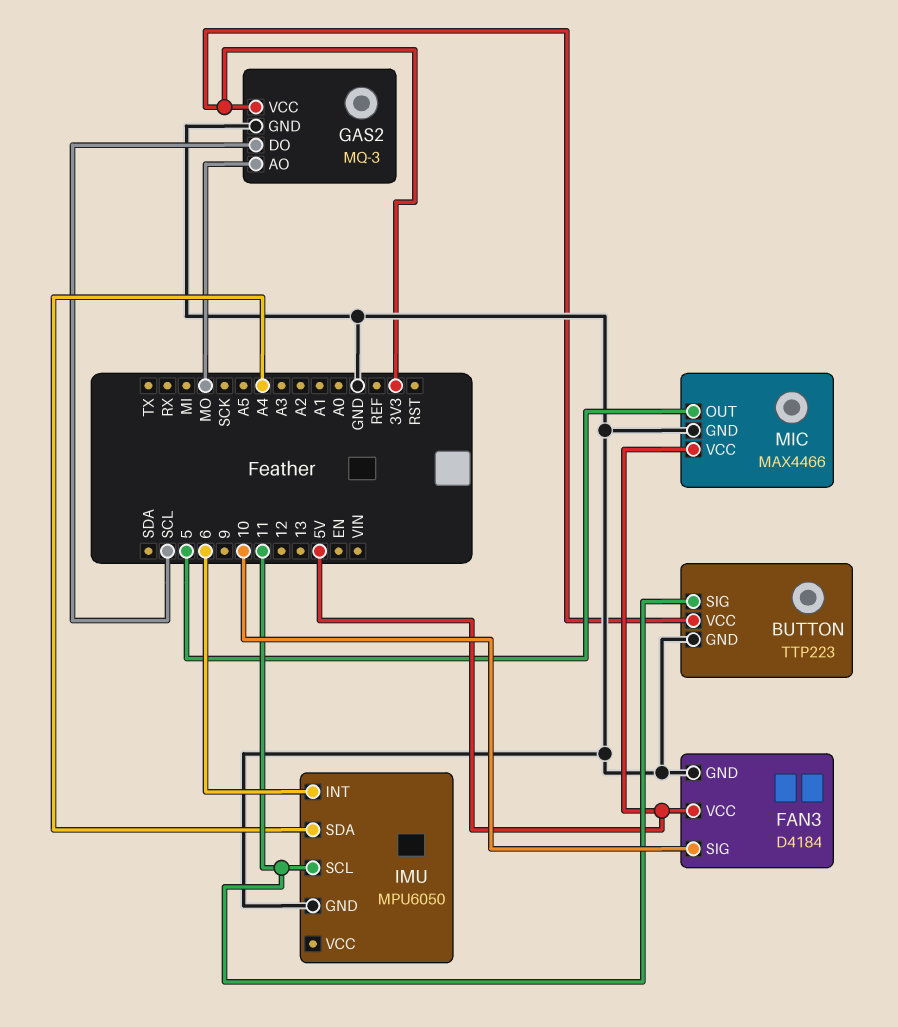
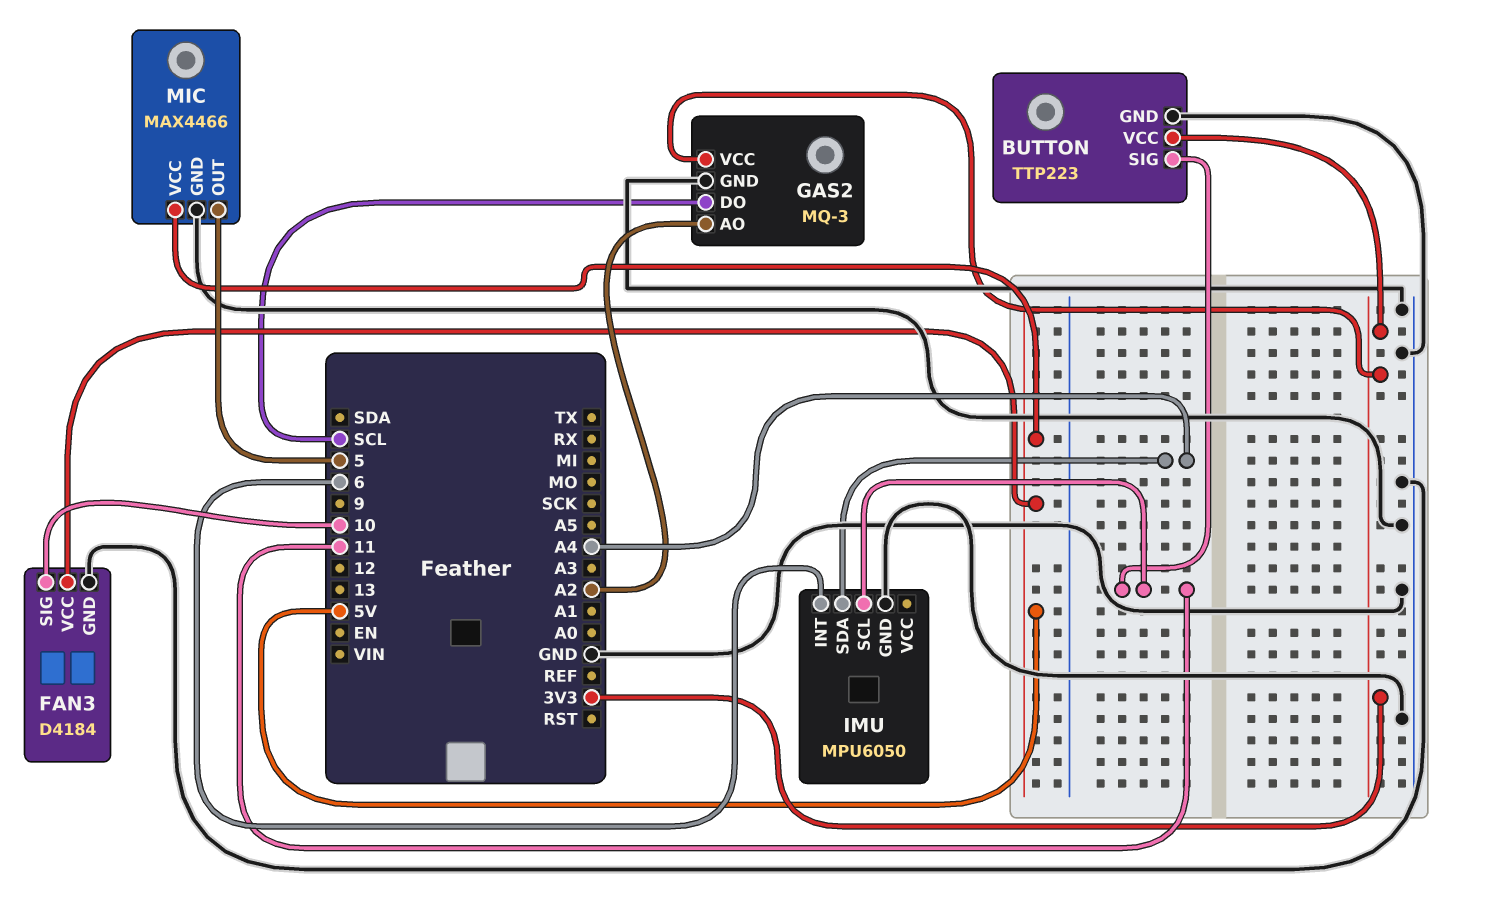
GAS2 pin AO: MO -> A2

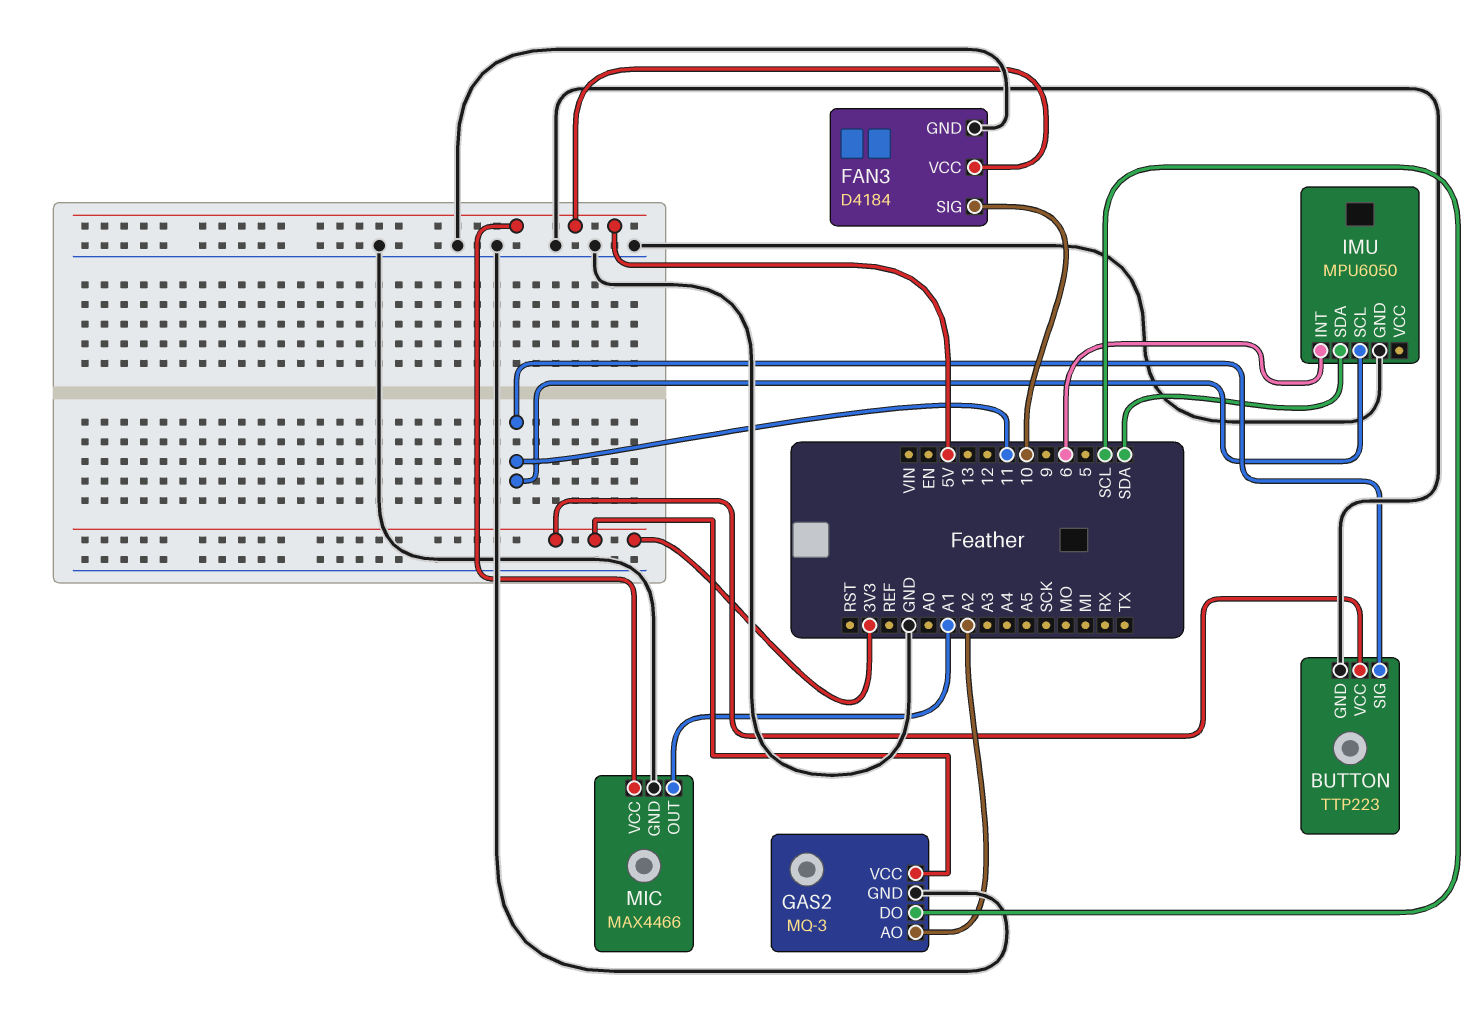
IMU pin SDA: A4 -> SDA
MIC pin OUT: 5 -> A1

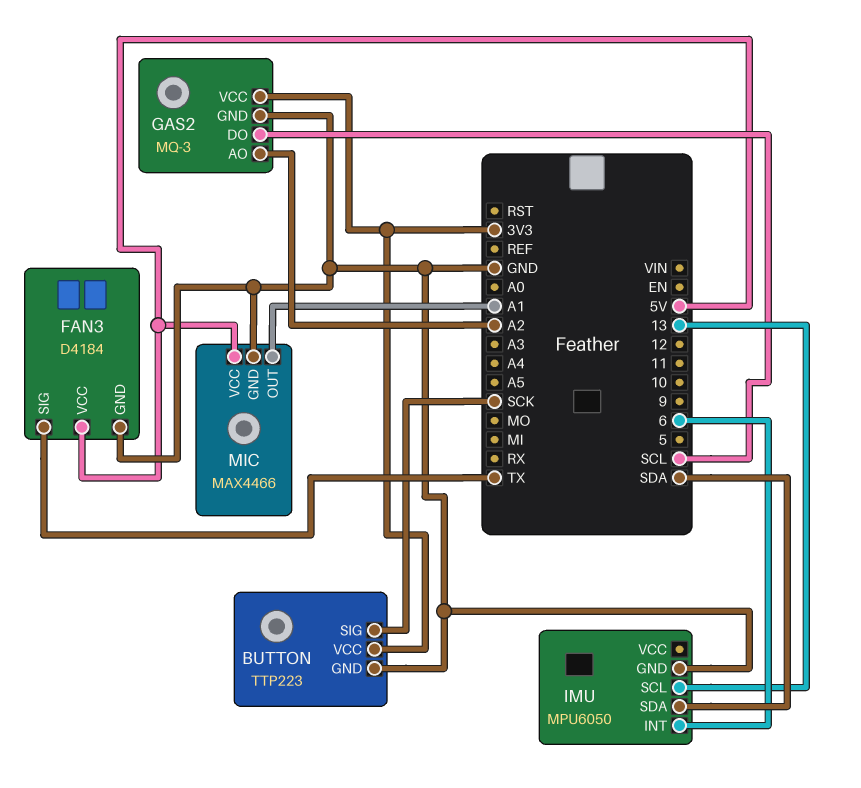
BUTTON pin SIG: 11 -> SCK
FAN3 pin SIG: 10 -> TX
IMU pin SCL: 11 -> 13

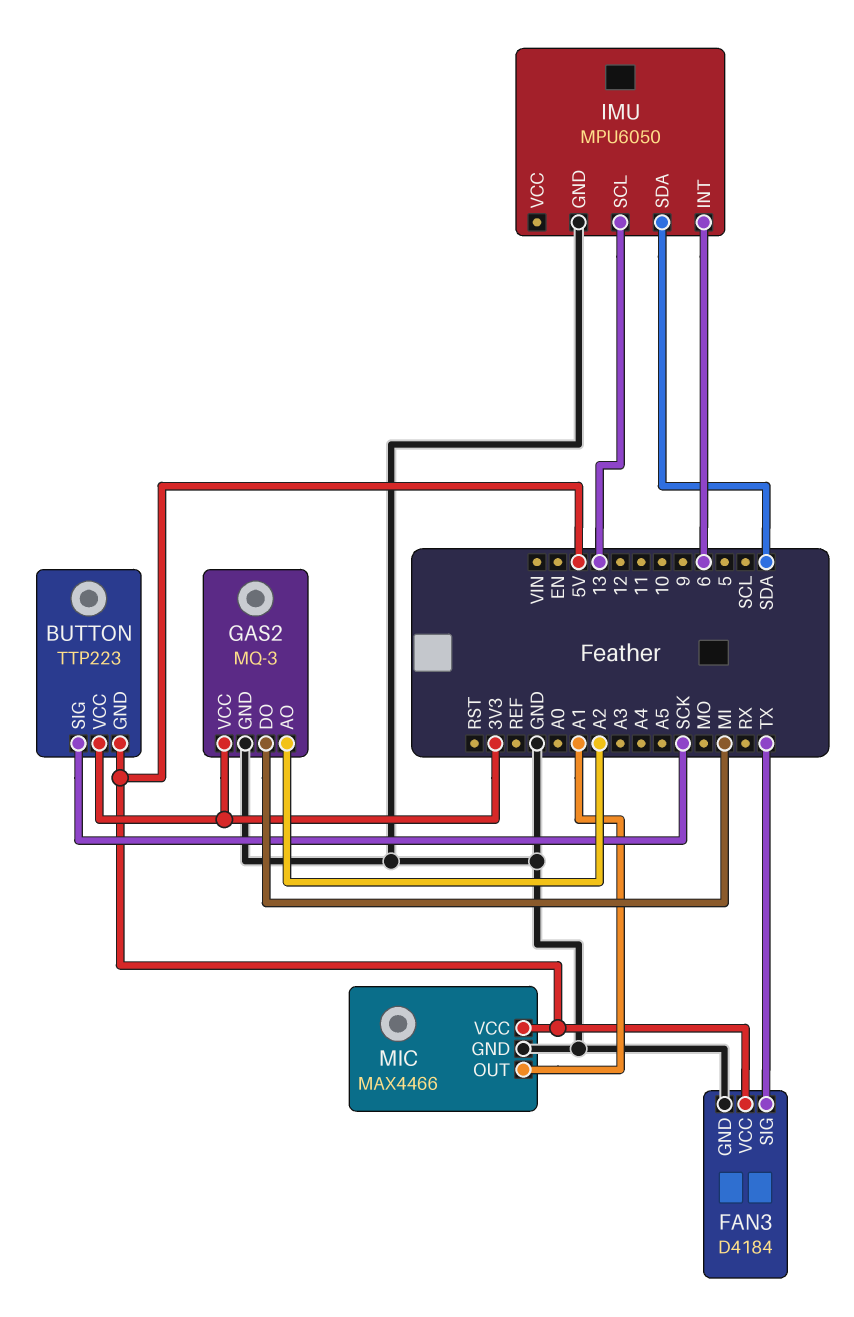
BUTTON pin GND: GND -> 5V
GAS2 pin DO: SCL -> MI

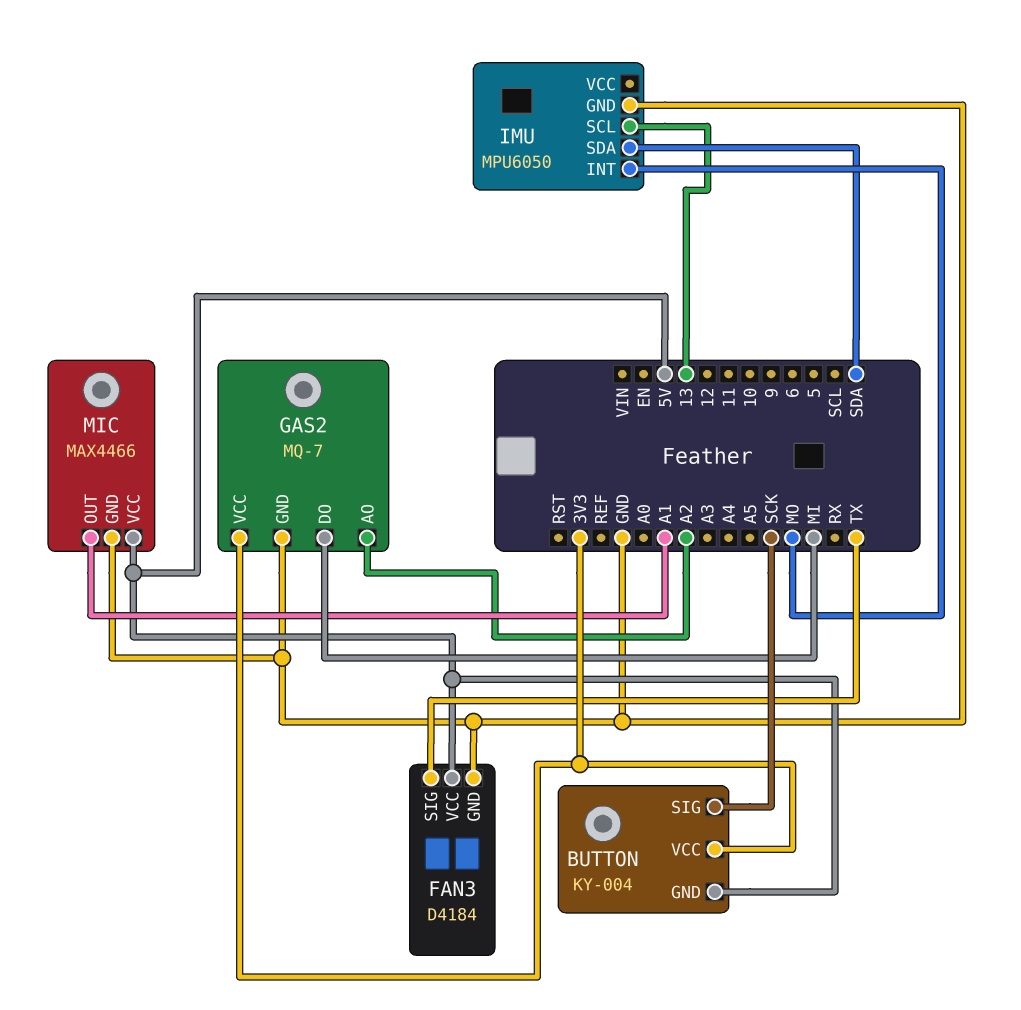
BUTTON: TTP223 -> KY-004
GAS2: MQ-3 -> MQ-7
IMU pin INT: 6 -> MO

